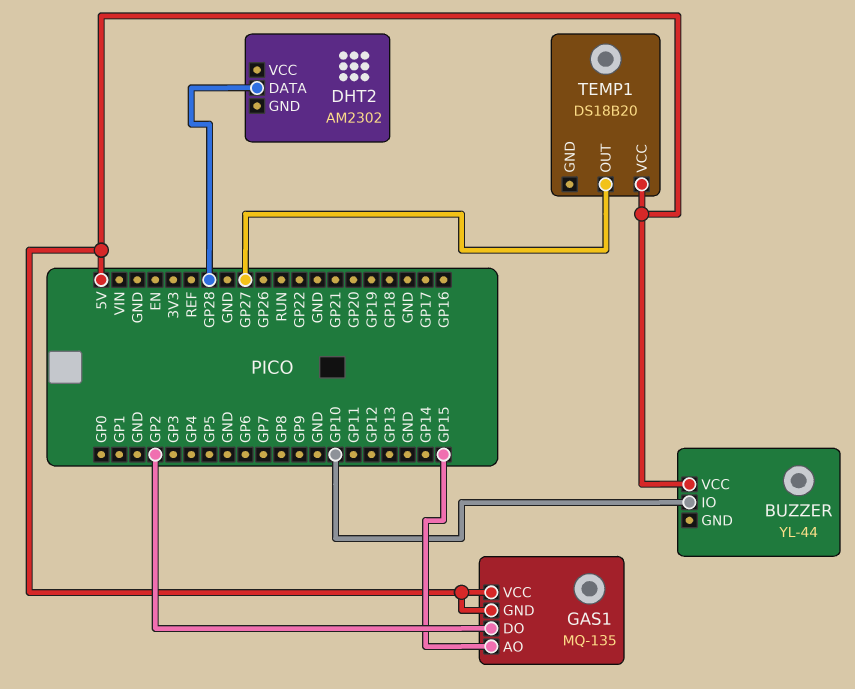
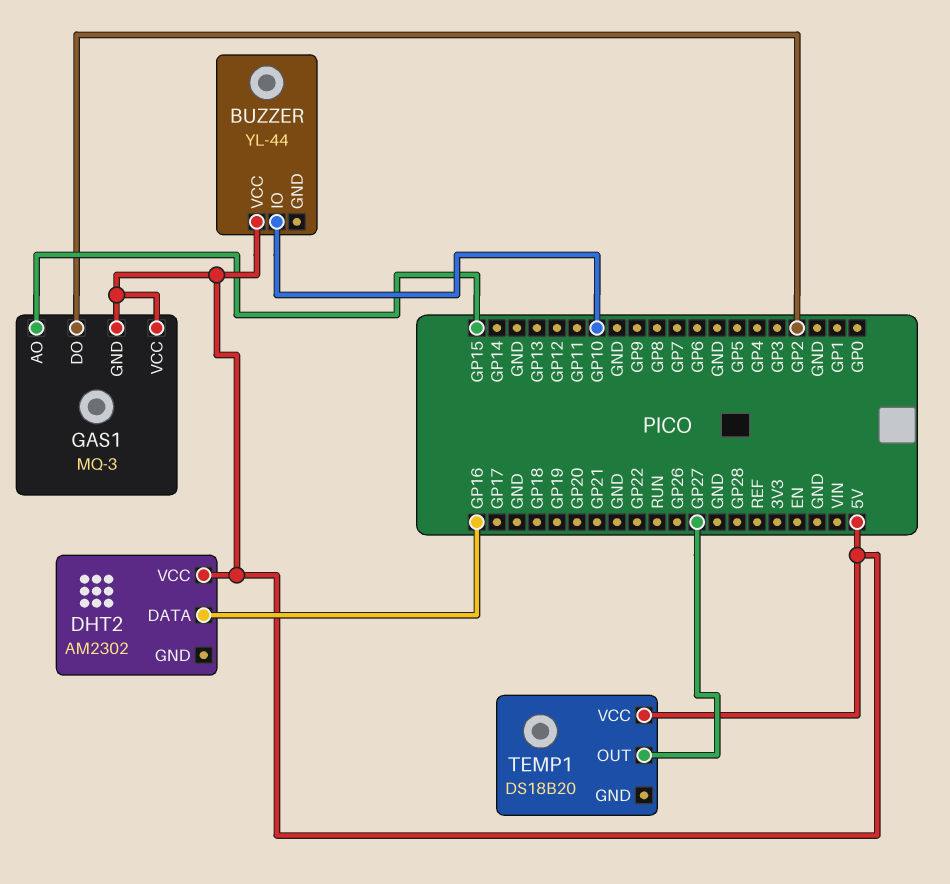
DHT2 pin DATA: GP28 -> GP16
DHT2 pin VCC: none -> 5V
GAS1: MQ-135 -> MQ-3

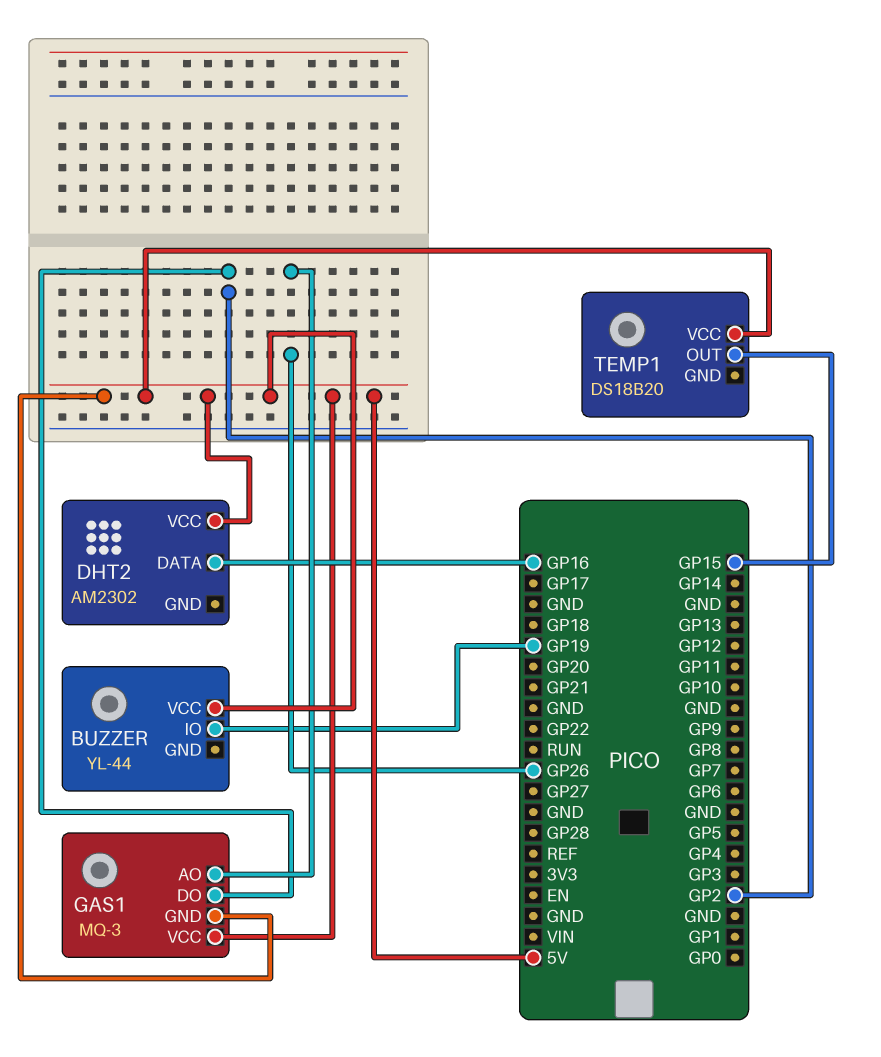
BUZZER pin IO: GP10 -> GP19
GAS1 pin AO: GP15 -> GP26
TEMP1 pin OUT: GP27 -> GP15

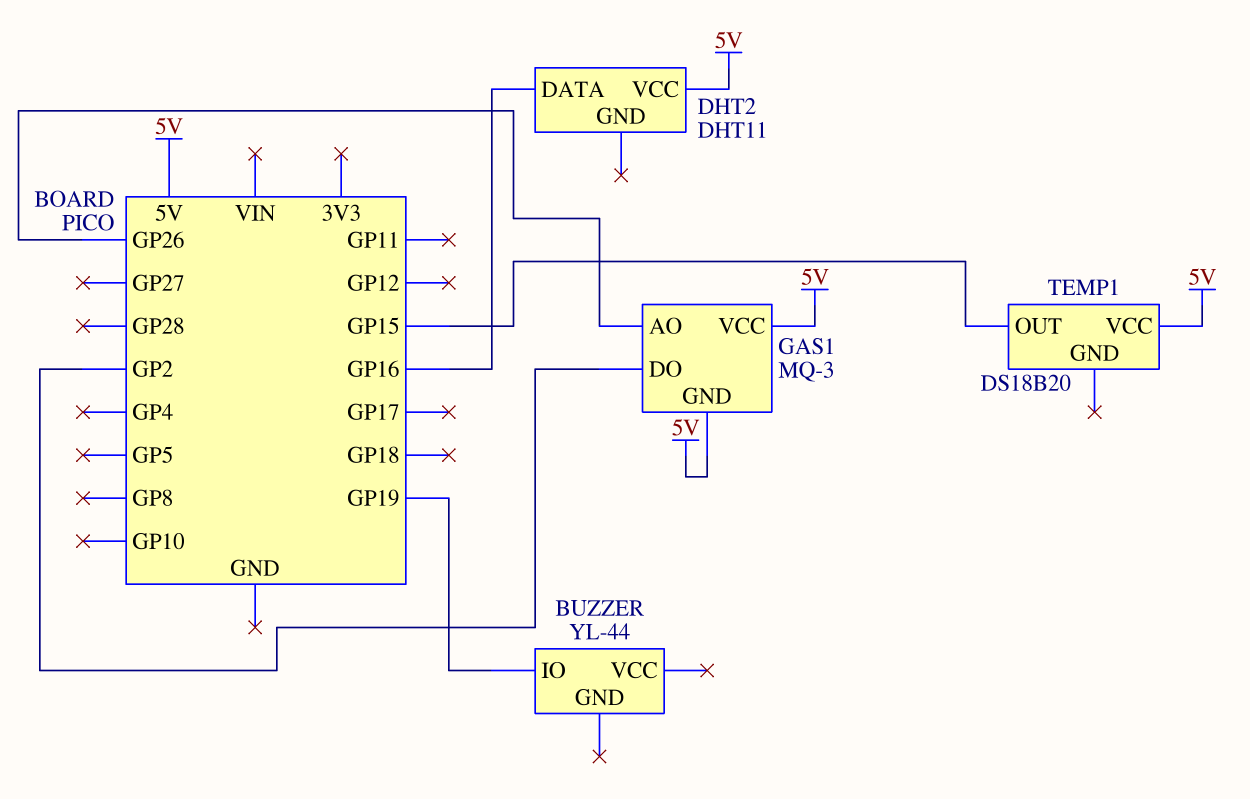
BUZZER pin VCC: 5V -> none
DHT2: AM2302 -> DHT11

